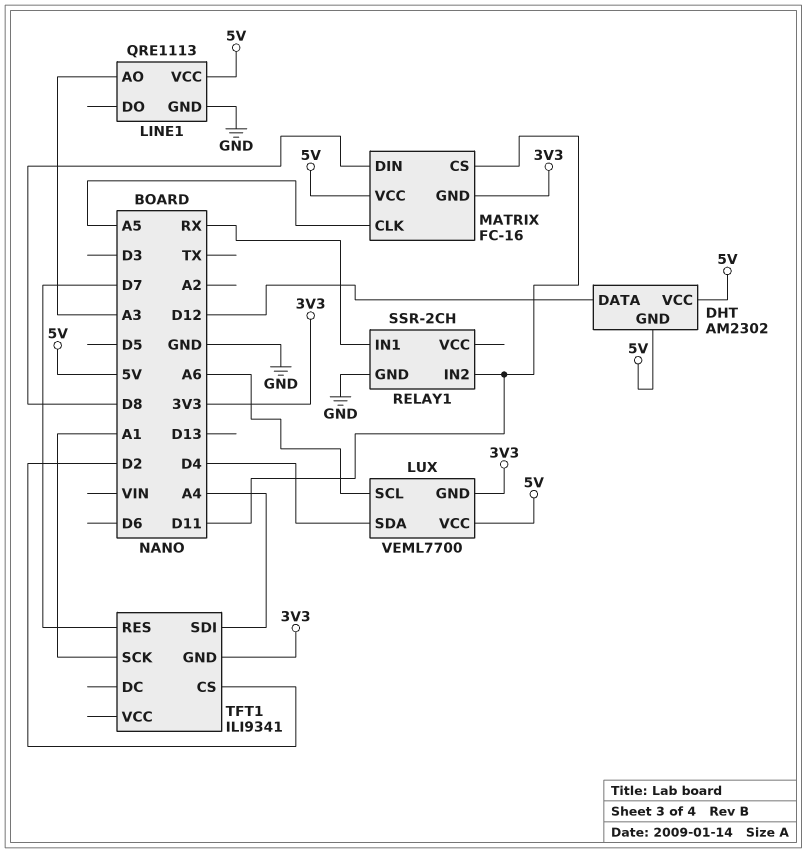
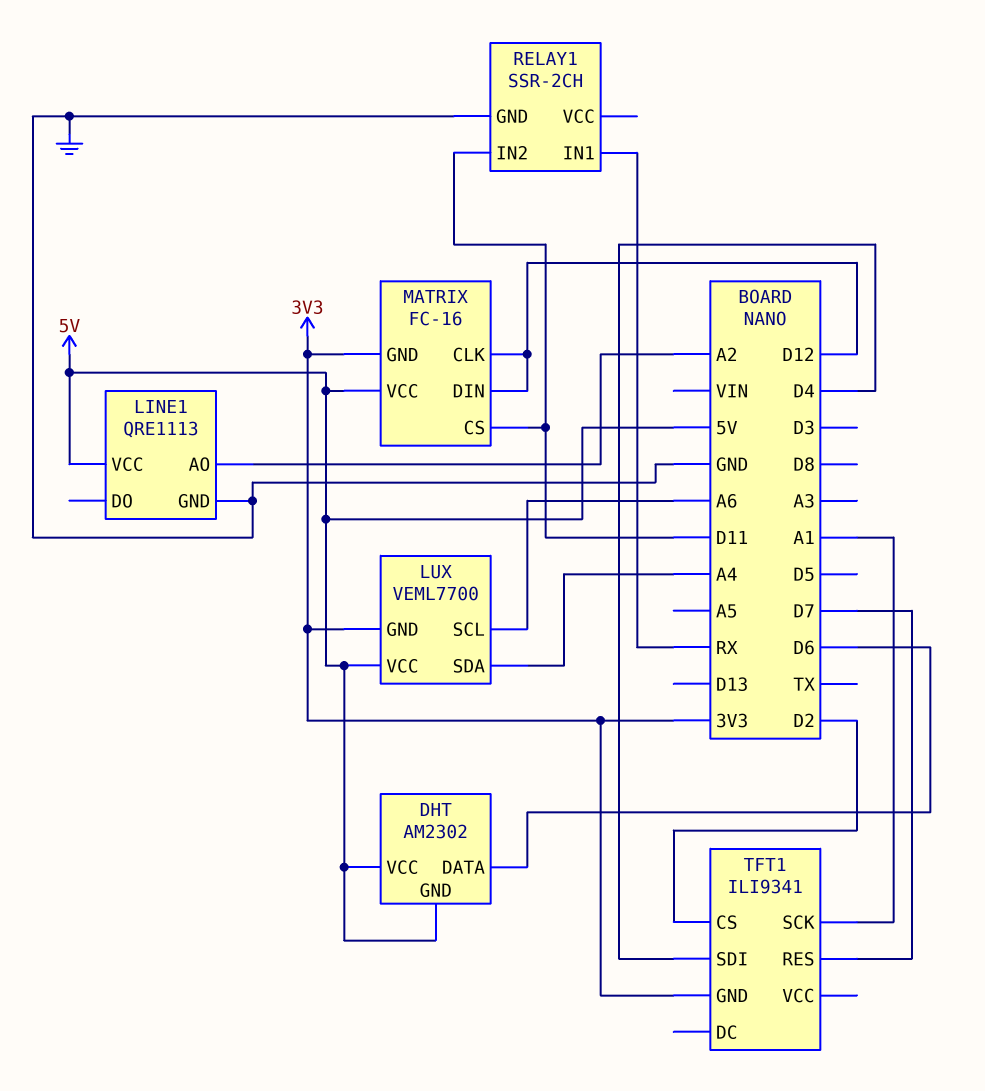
DHT pin DATA: D12 -> D6
LINE1 pin AO: A3 -> A2
LUX pin SDA: D4 -> A4
MATRIX pin CLK: A5 -> D12
MATRIX pin DIN: D8 -> D12
TFT1 pin SDI: A4 -> D4

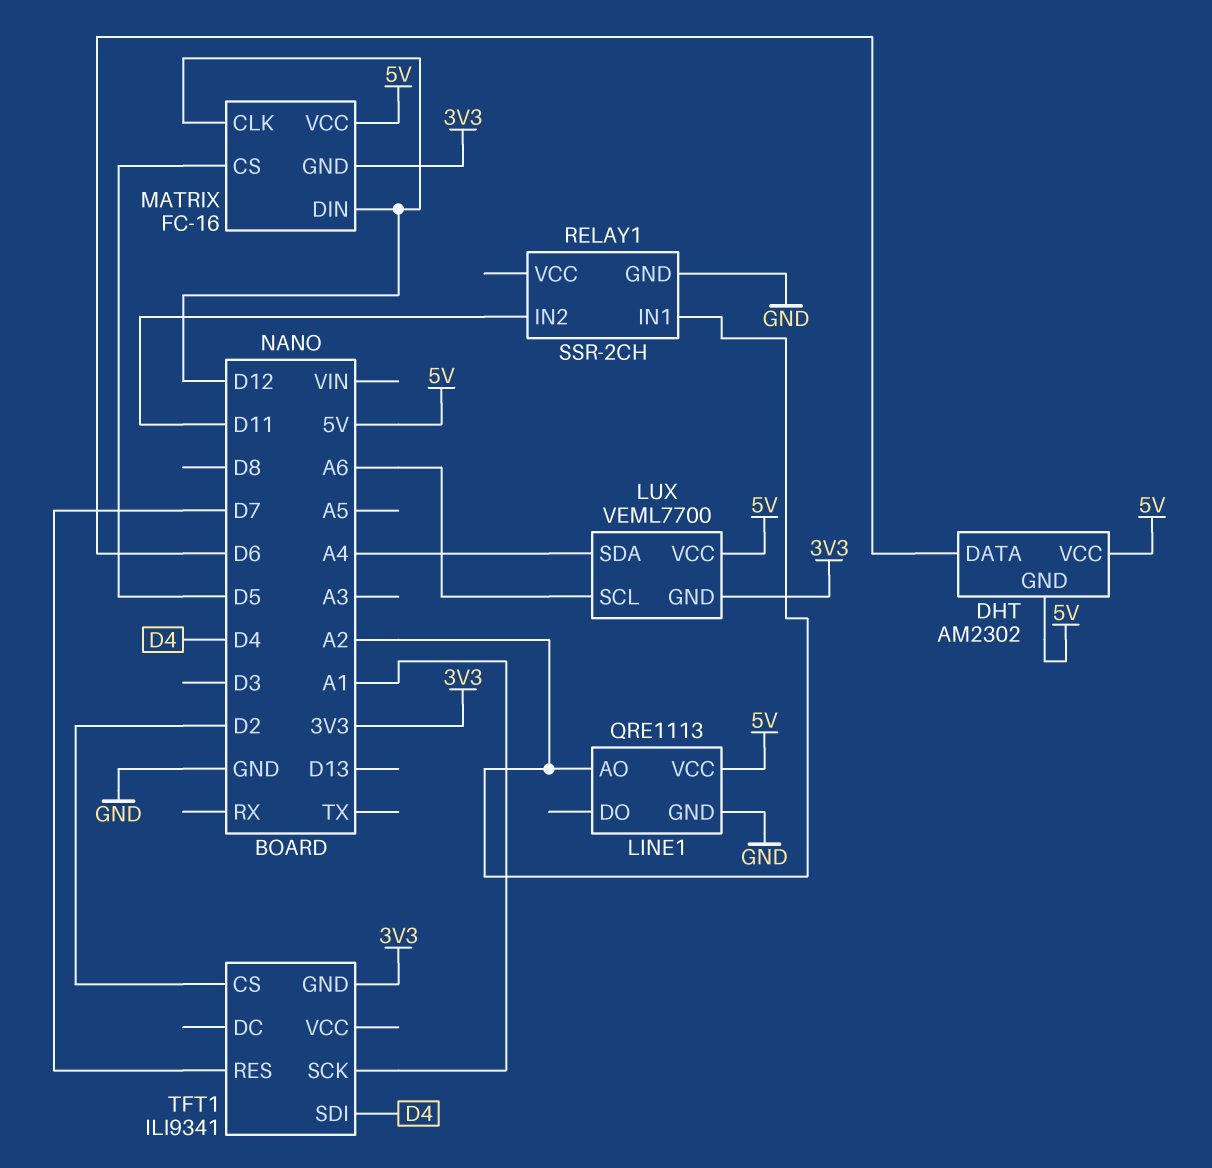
MATRIX pin CS: D11 -> D5
RELAY1 pin IN1: RX -> A2

